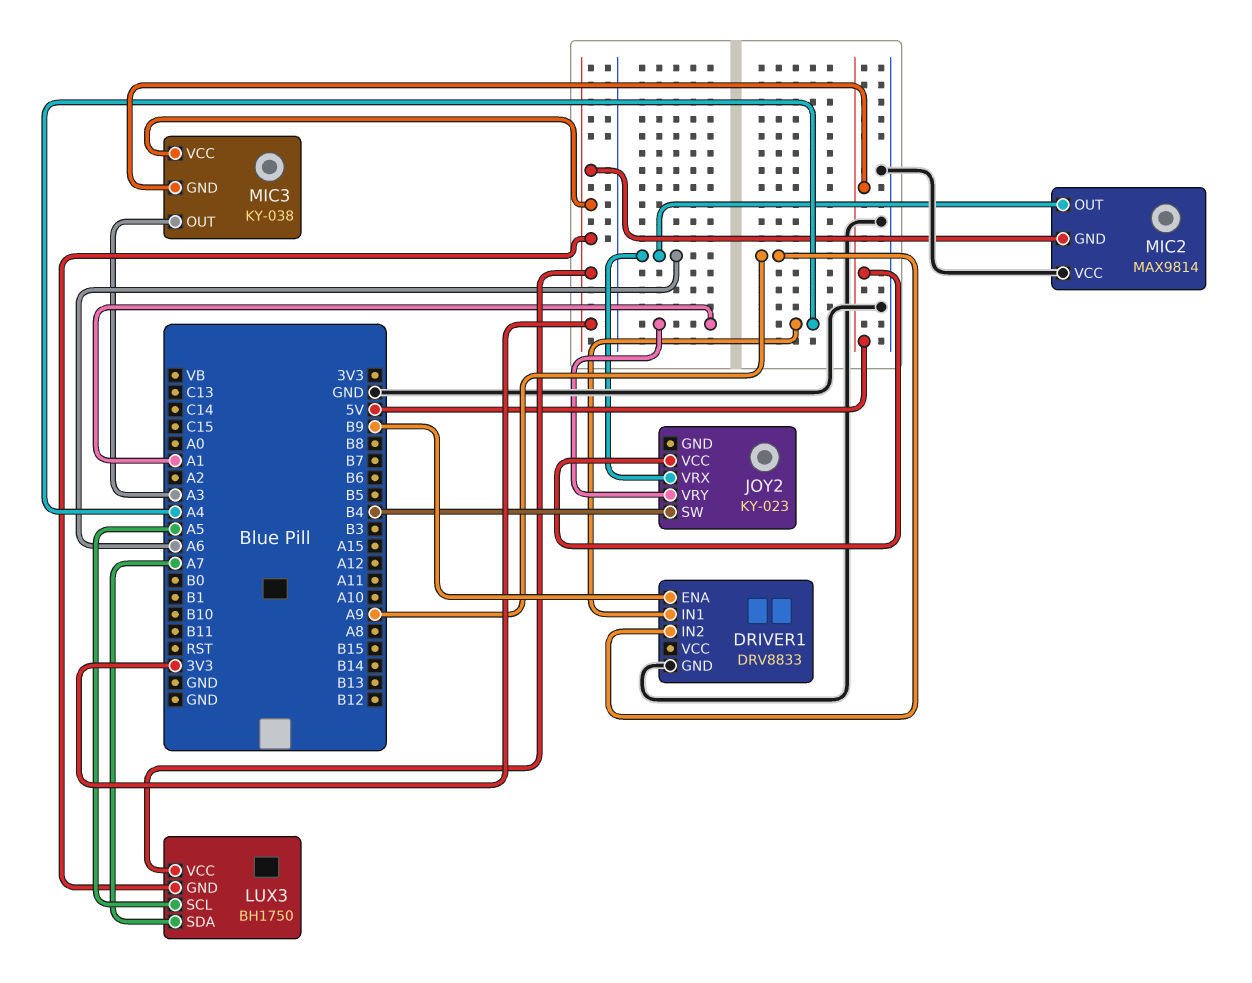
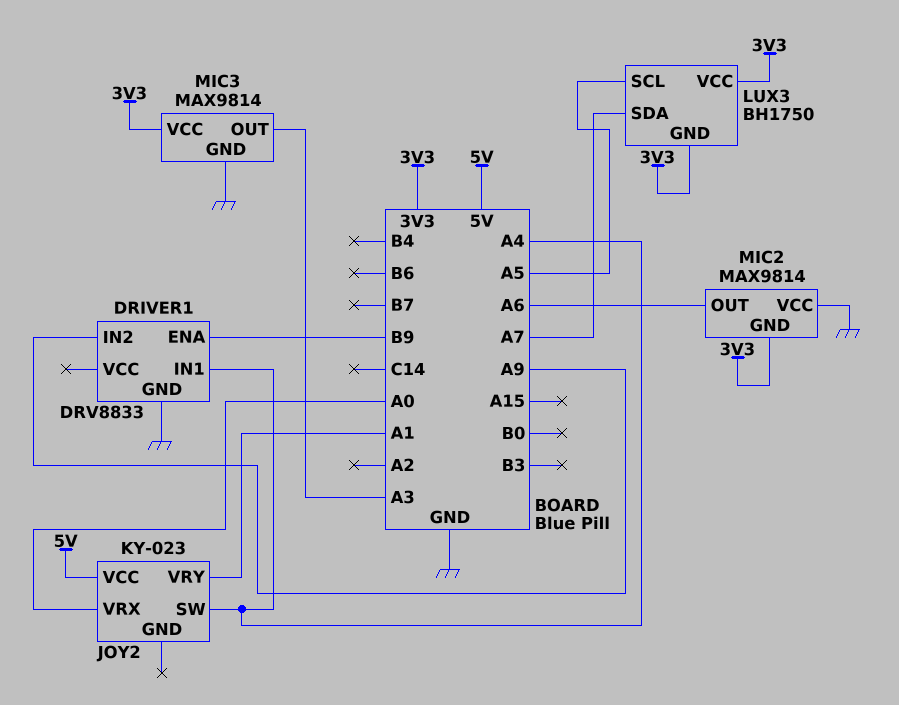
JOY2 pin SW: B4 -> A4
JOY2 pin VRX: A6 -> A0
MIC3: KY-038 -> MAX9814
MIC3 pin GND: 5V -> GND

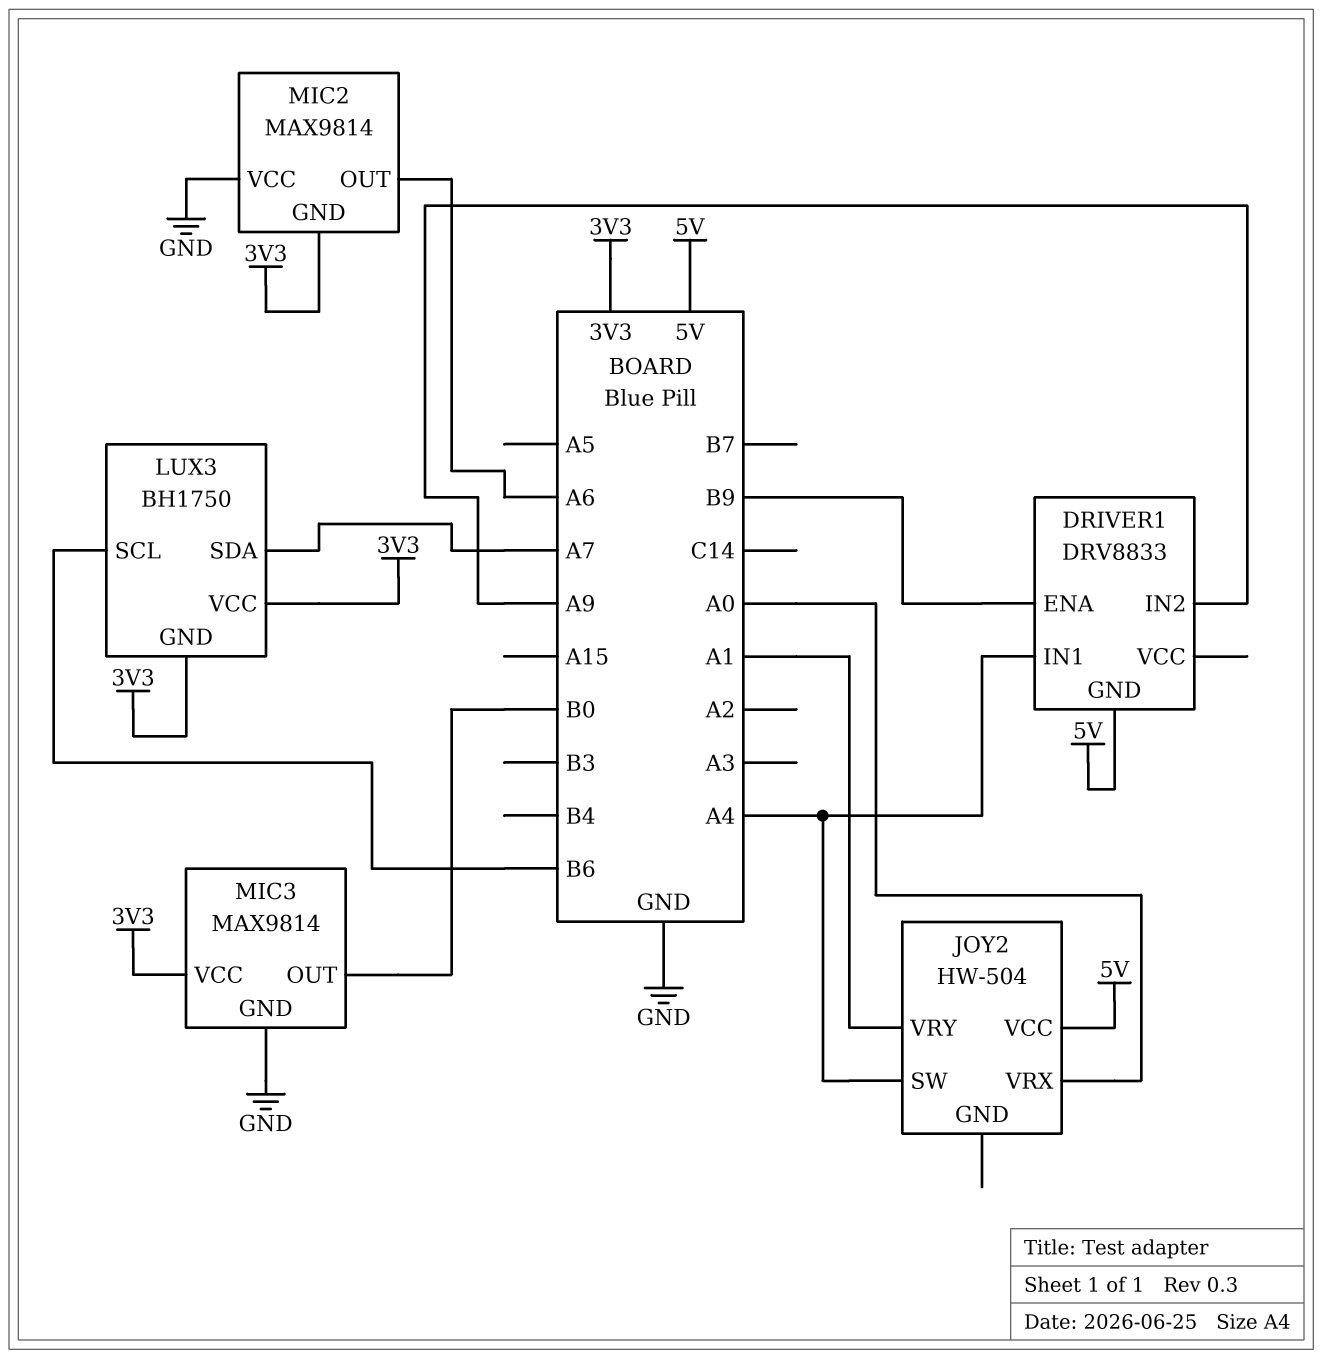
DRIVER1 pin GND: GND -> 5V
JOY2: KY-023 -> HW-504
LUX3 pin SCL: A5 -> B6
MIC3 pin OUT: A3 -> B0

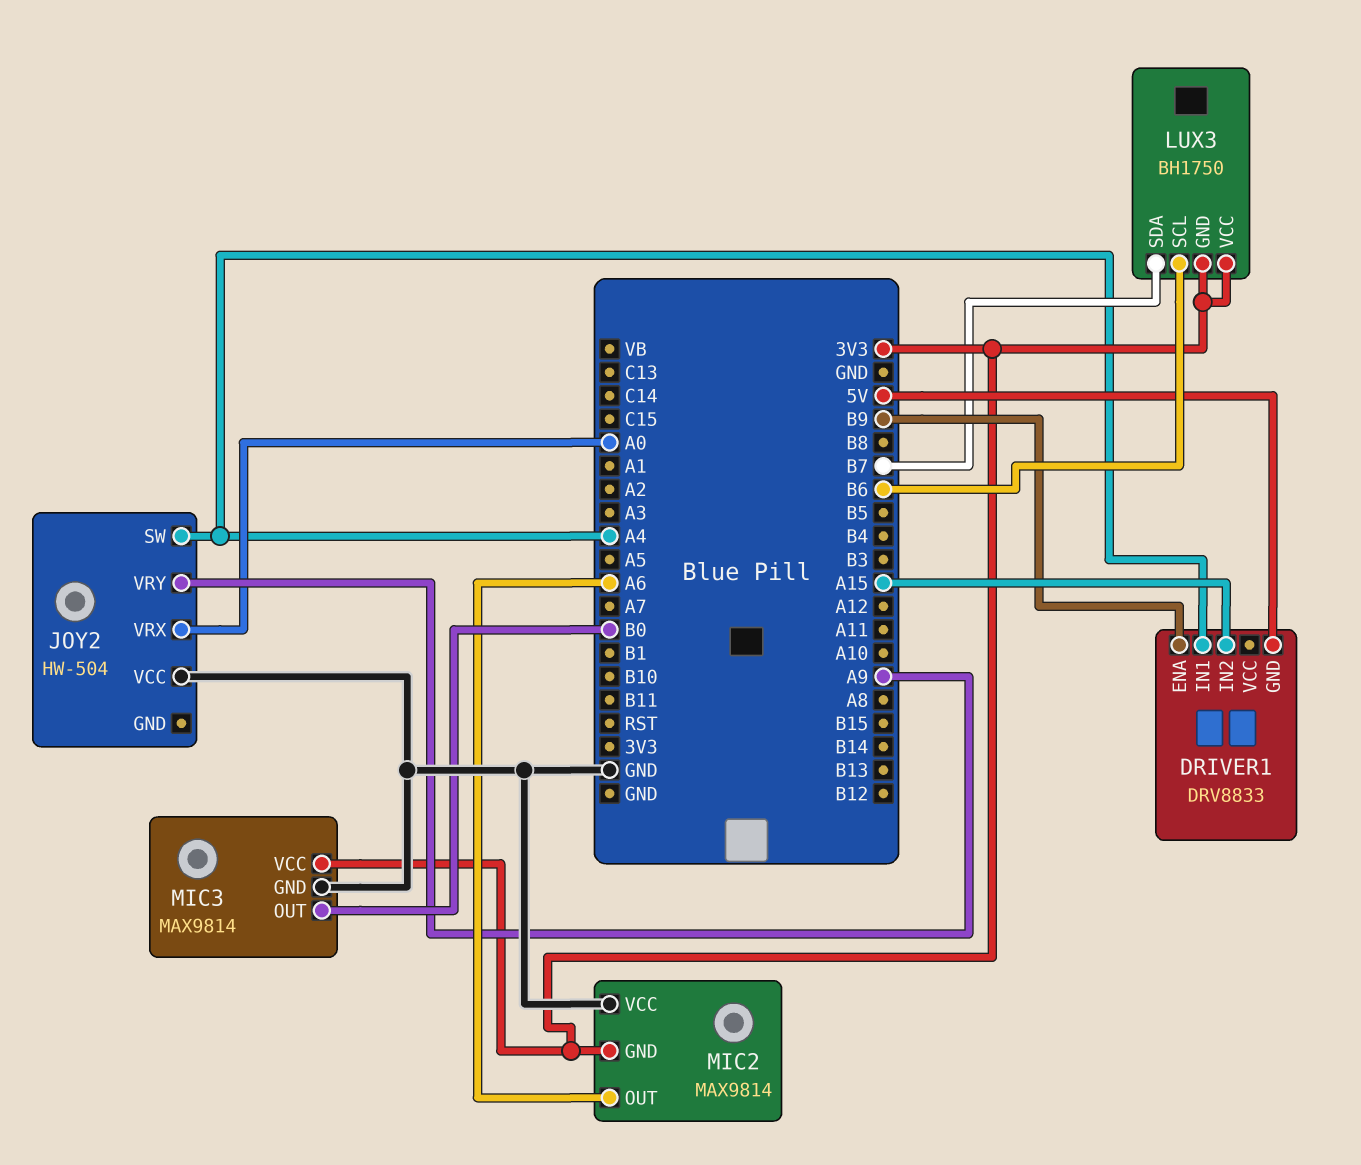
DRIVER1 pin IN2: A9 -> A15
JOY2 pin VCC: 5V -> GND
JOY2 pin VRY: A1 -> A9
LUX3 pin SDA: A7 -> B7

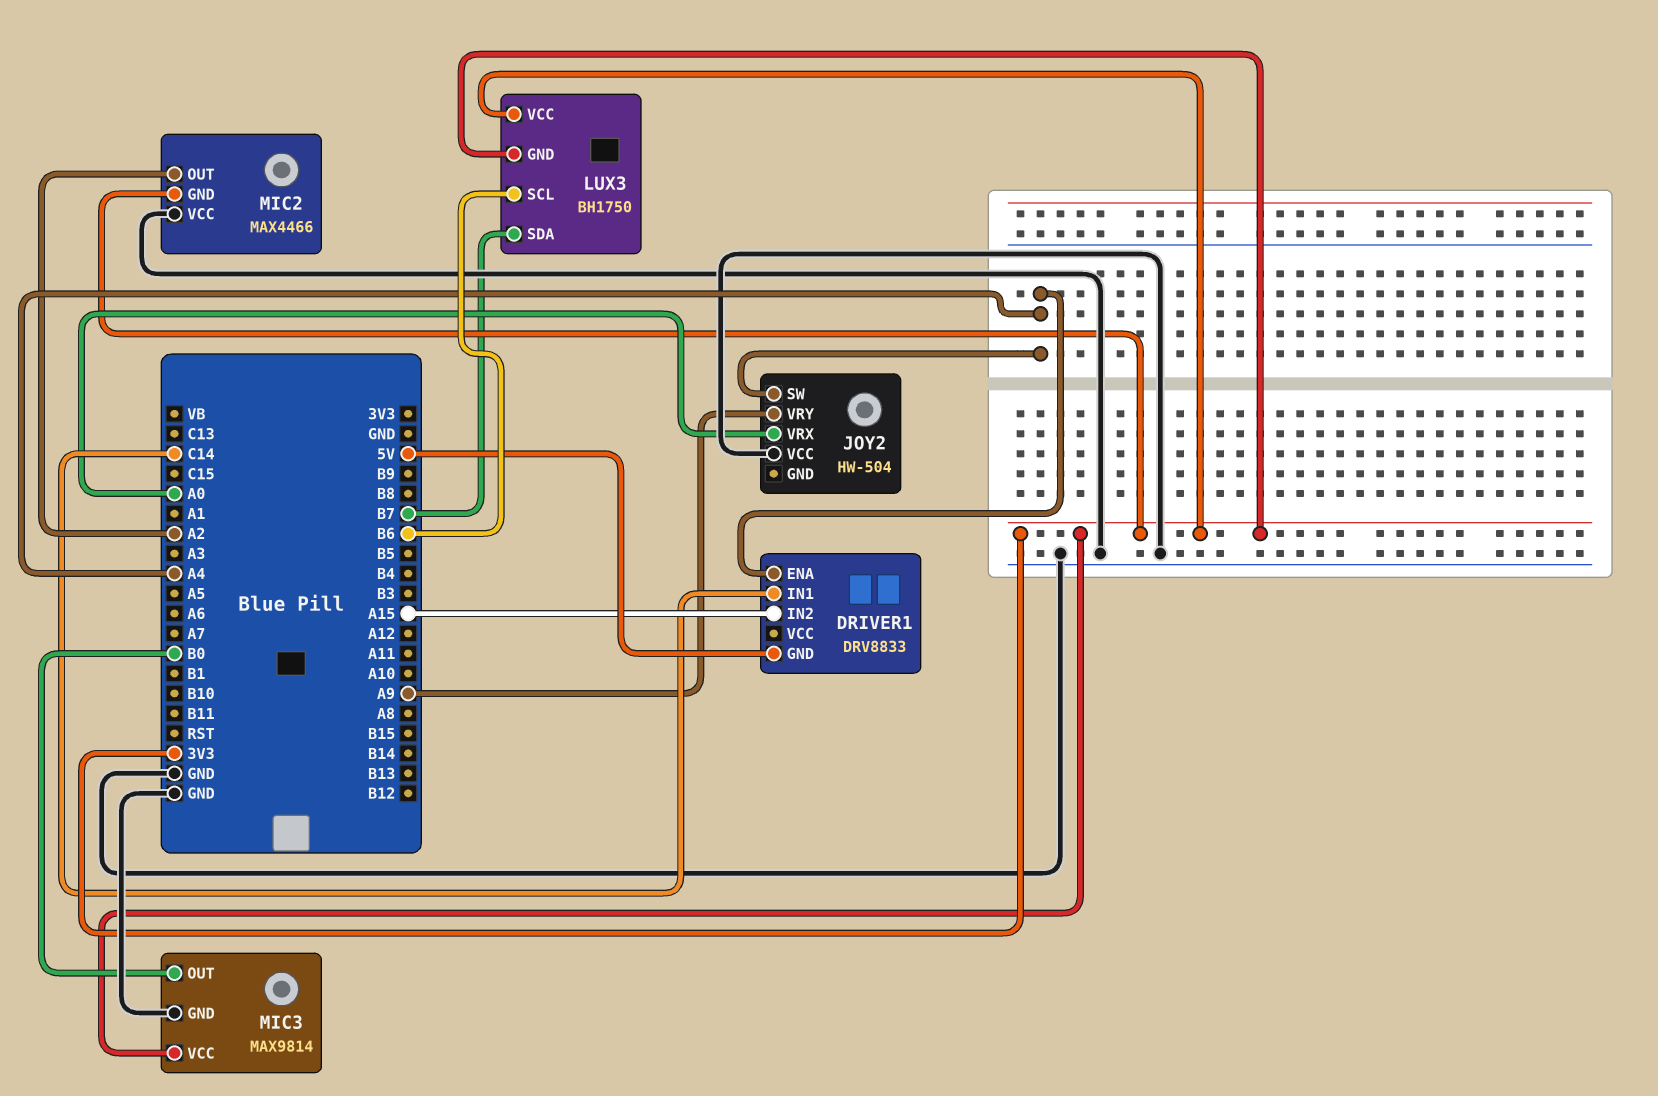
DRIVER1 pin ENA: B9 -> A4
DRIVER1 pin IN1: A4 -> C14
MIC2: MAX9814 -> MAX4466
MIC2 pin OUT: A6 -> A2

